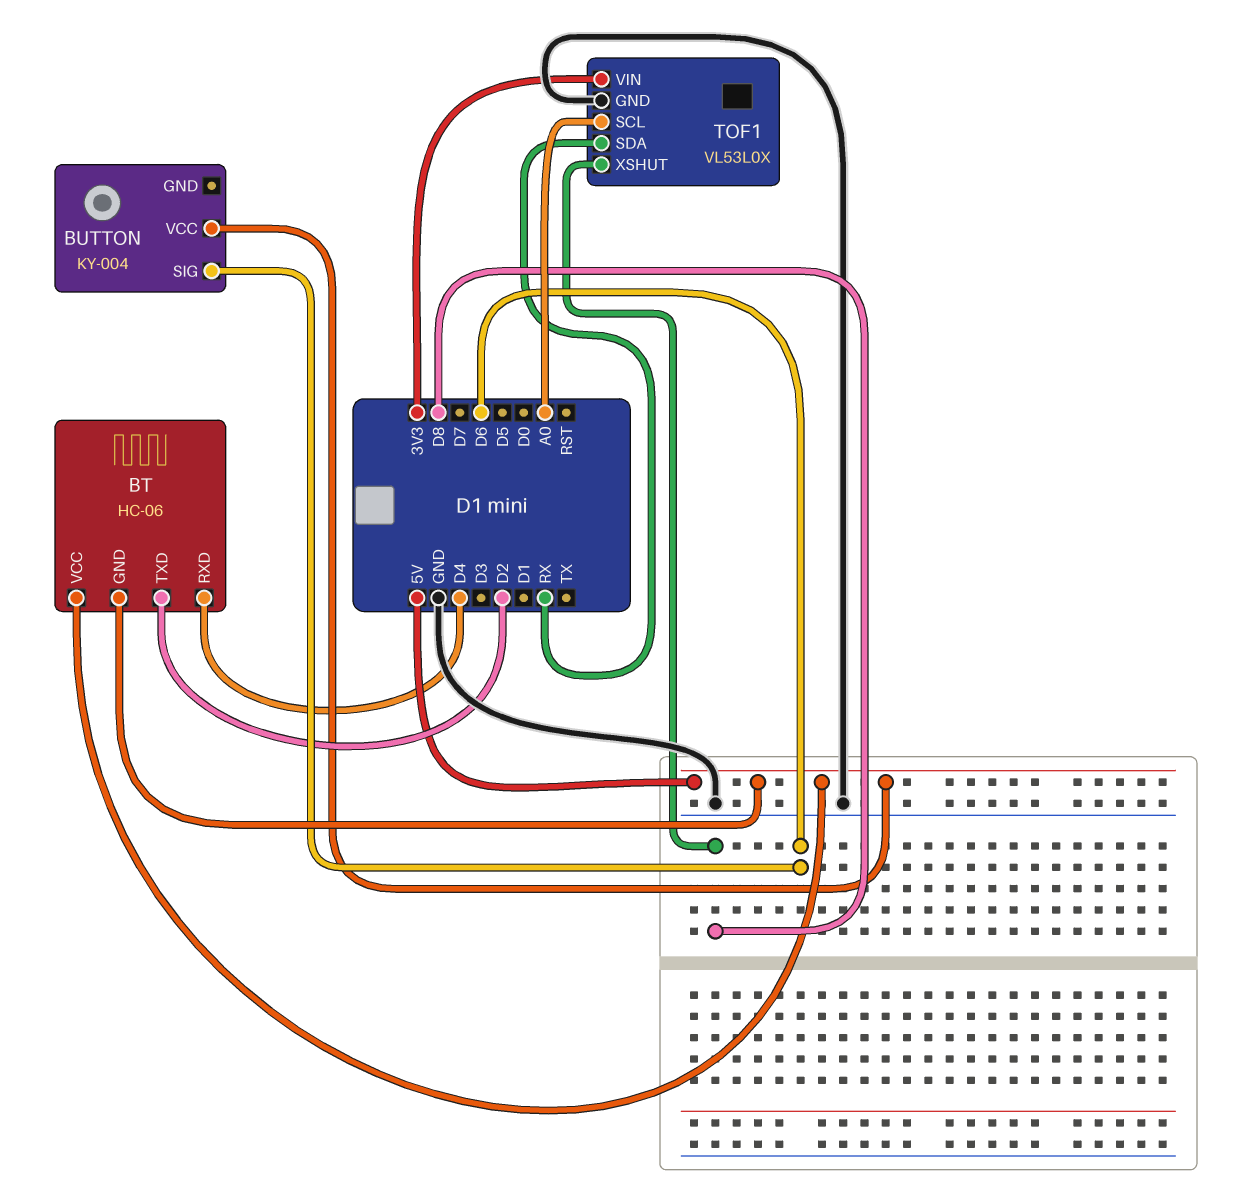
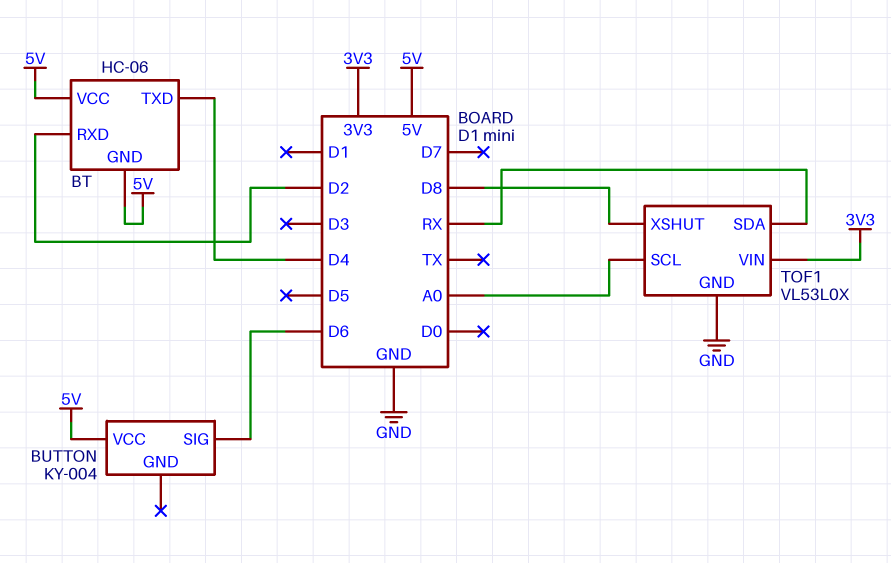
BT pin RXD: D4 -> D2
BT pin TXD: D2 -> D4

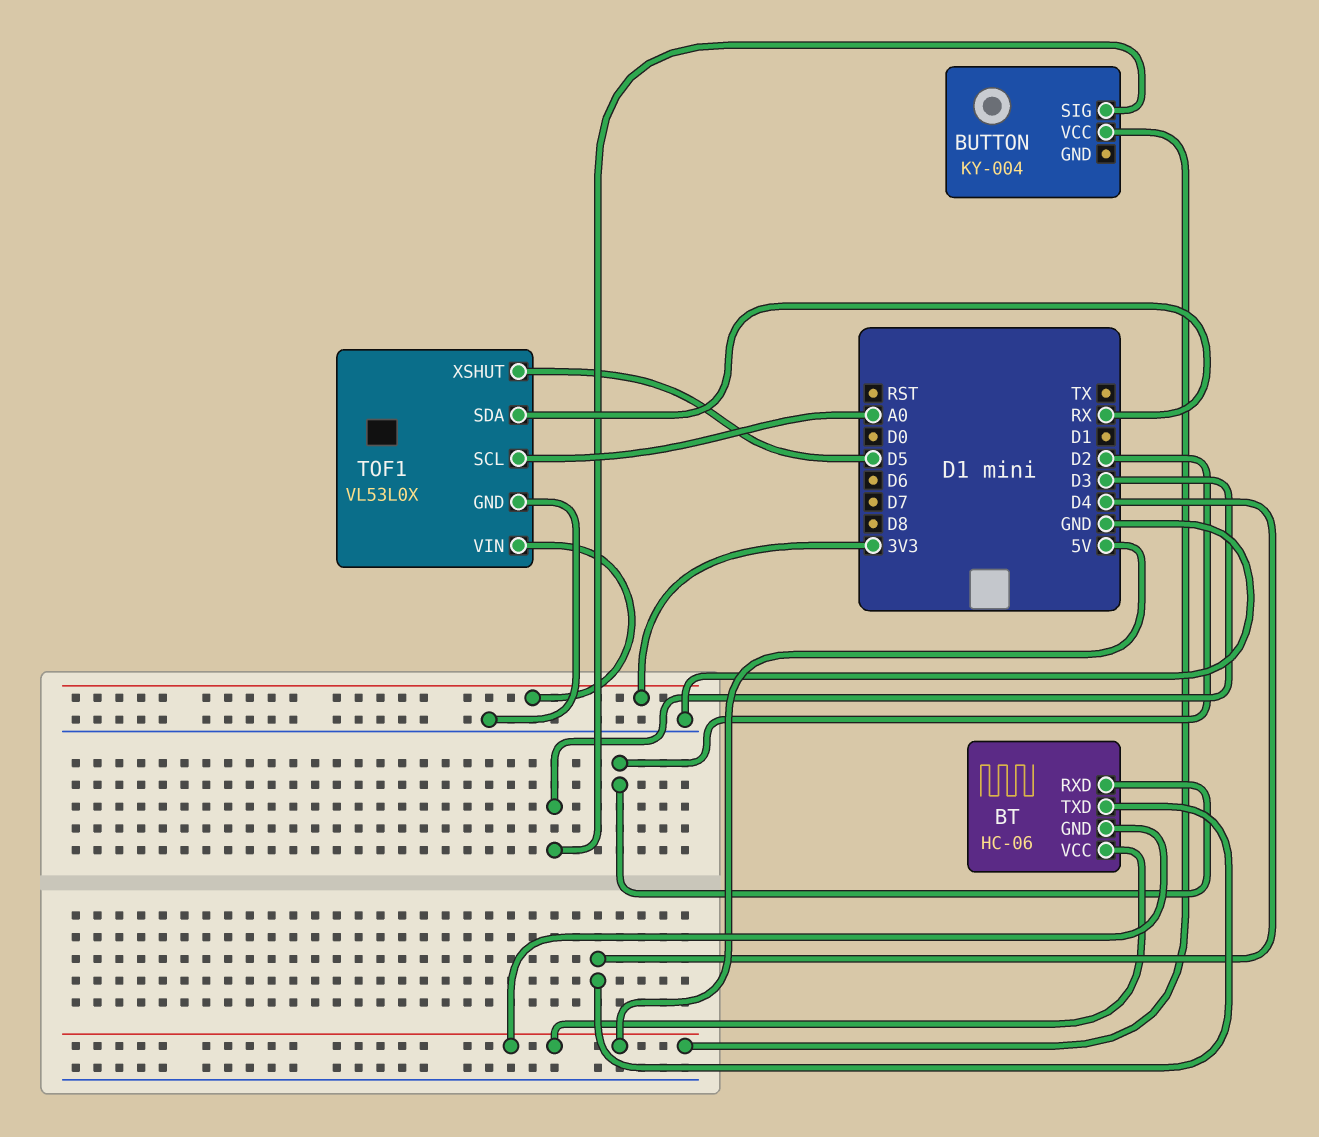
BUTTON pin SIG: D6 -> D3
TOF1 pin XSHUT: D8 -> D5

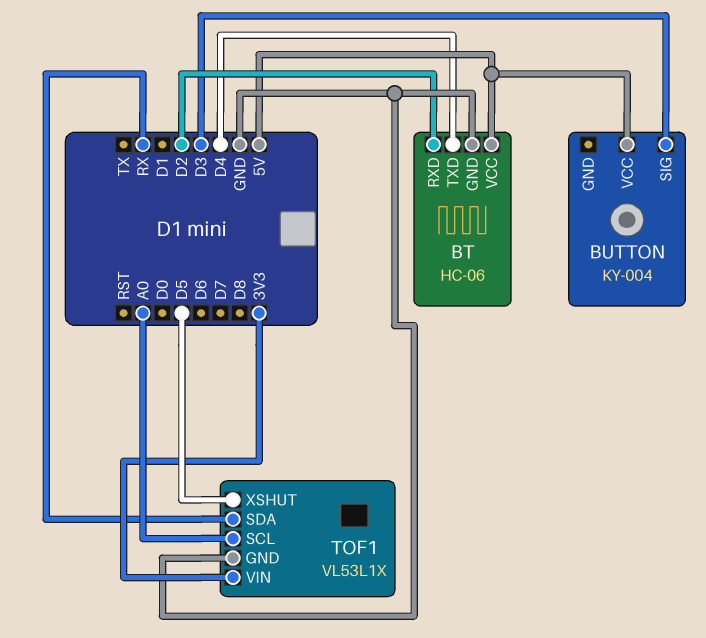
BT pin GND: 5V -> GND
TOF1: VL53L0X -> VL53L1X

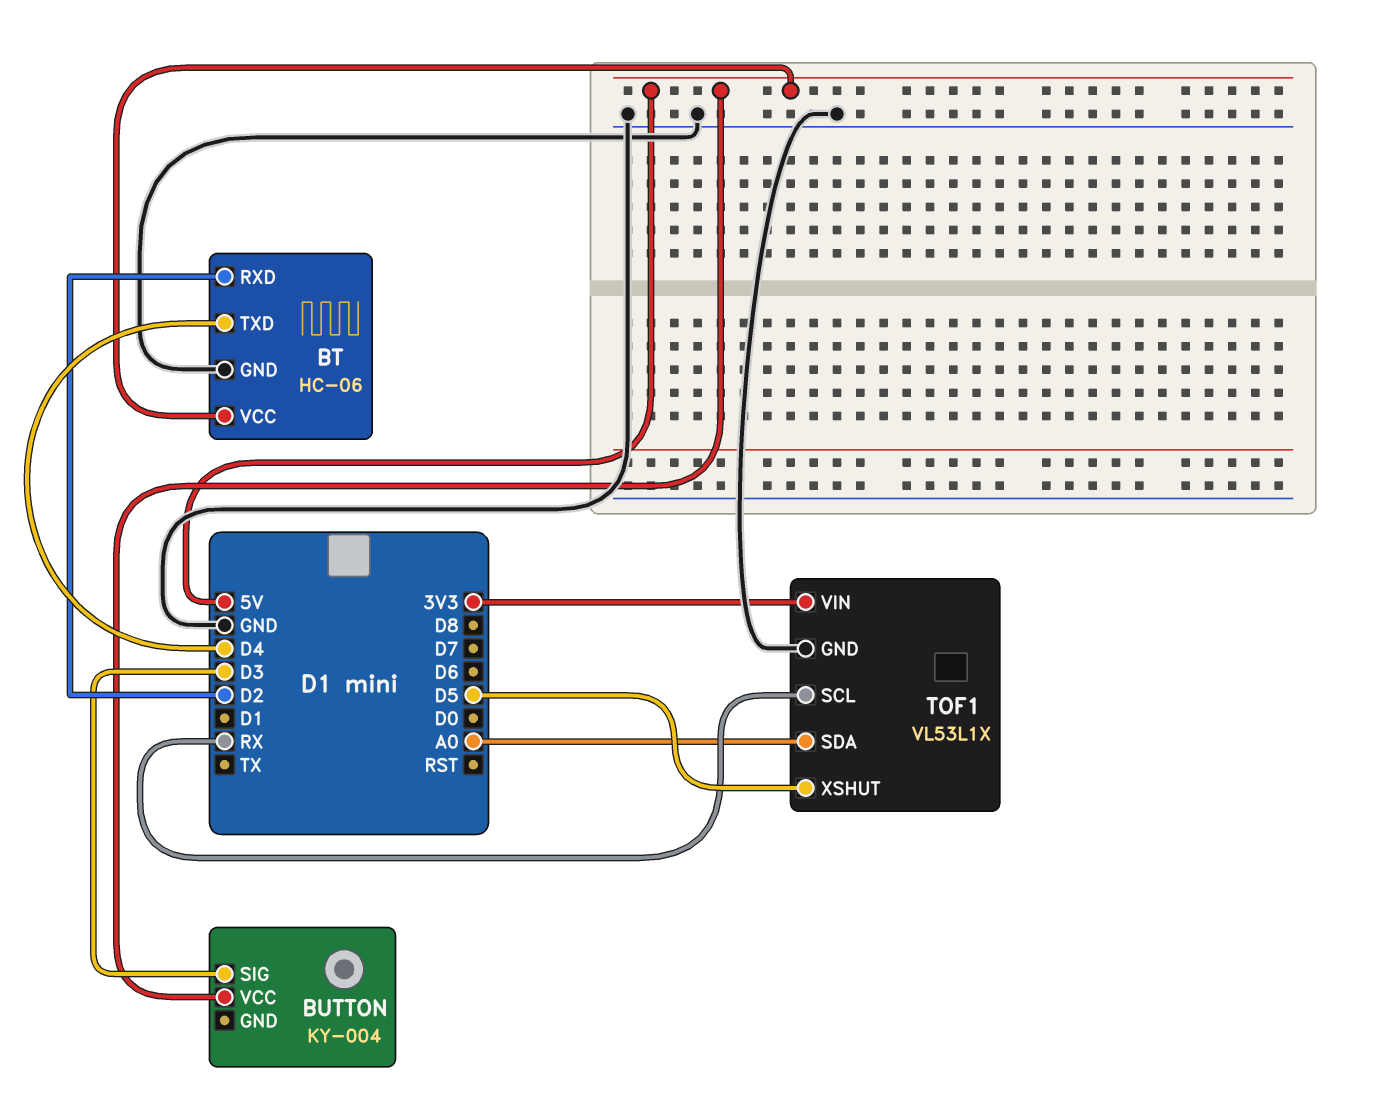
TOF1 pin SCL: A0 -> RX
TOF1 pin SDA: RX -> A0

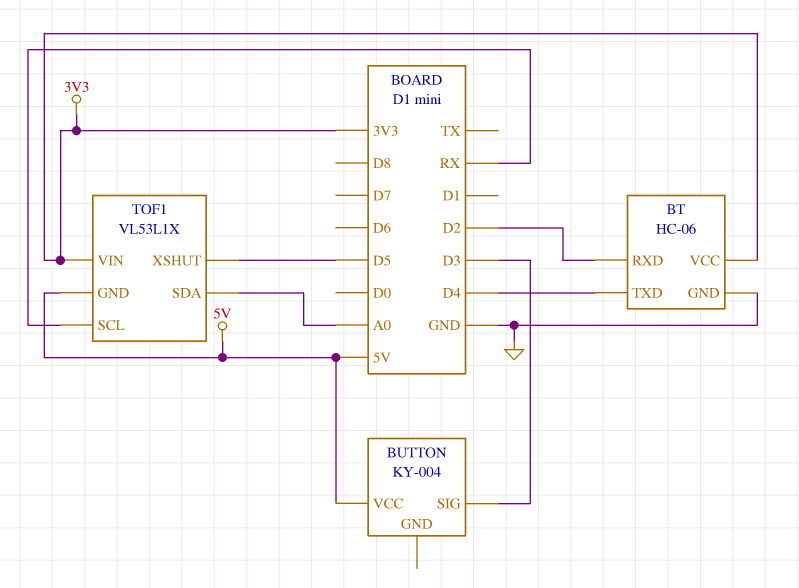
BT pin VCC: 5V -> 3V3
TOF1 pin GND: GND -> 5V

